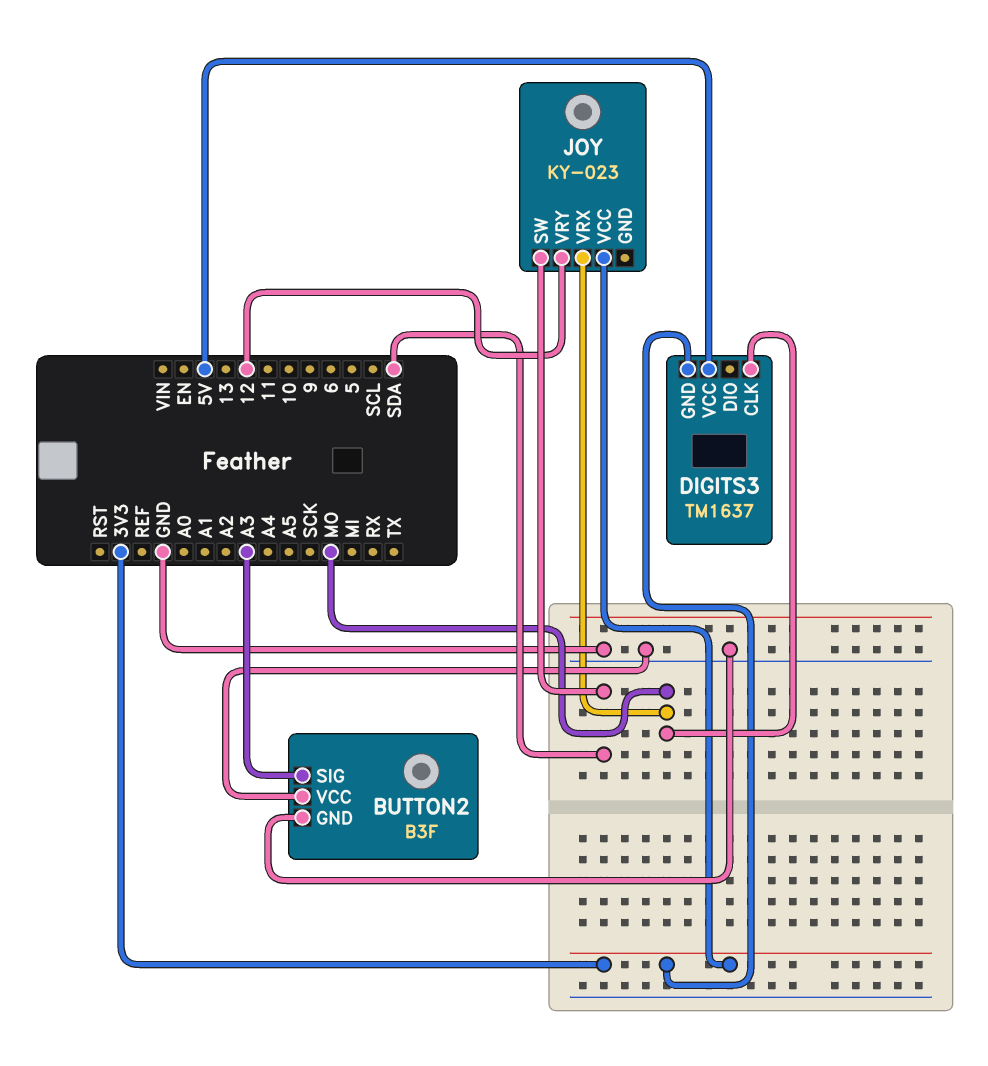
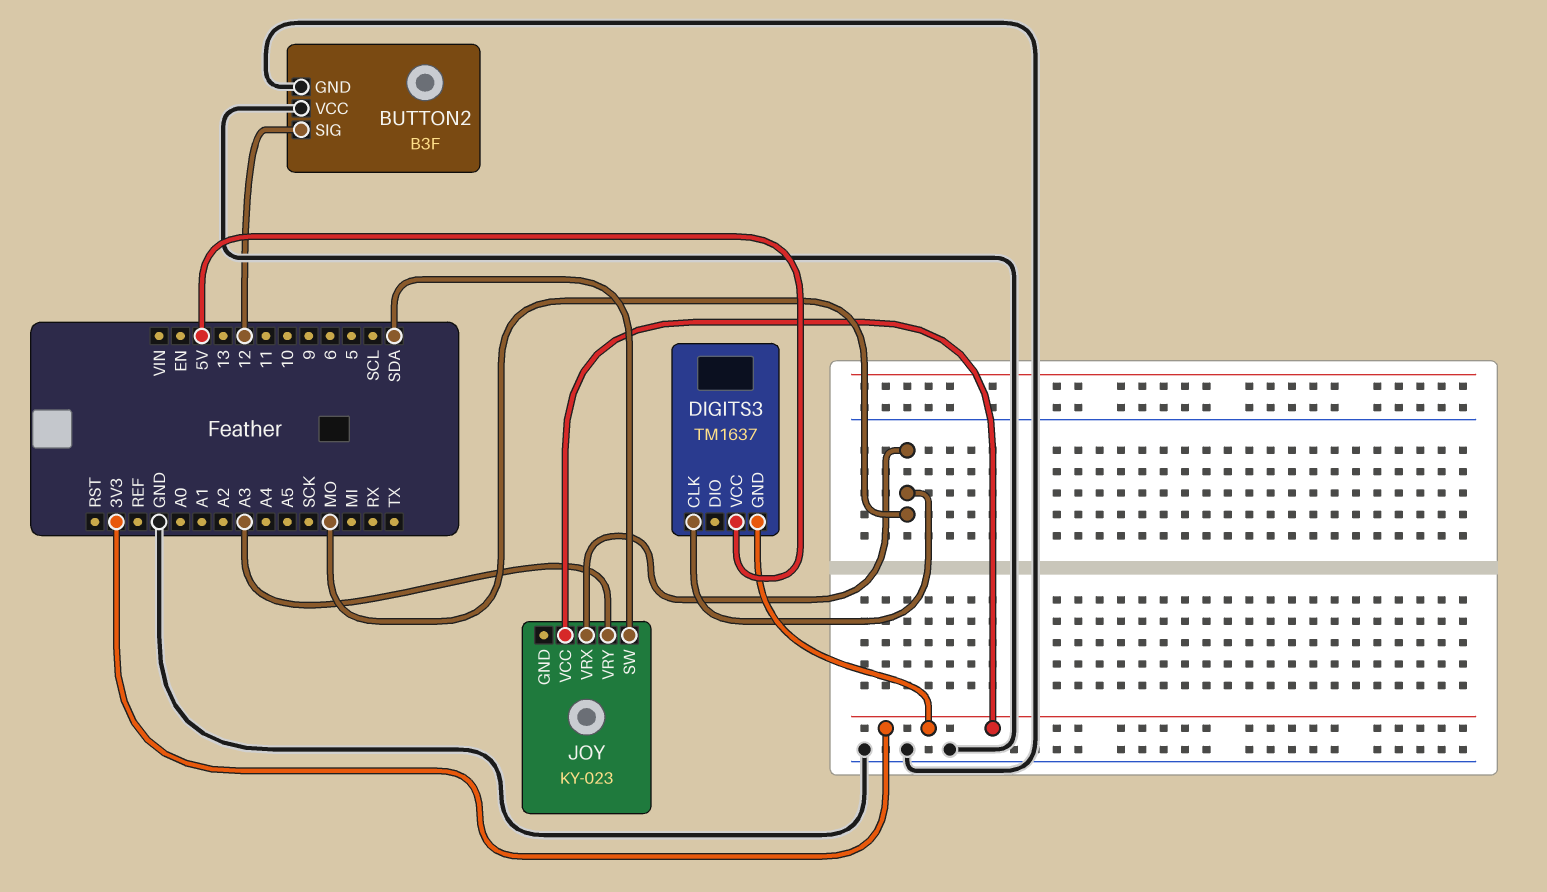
BUTTON2 pin SIG: A3 -> 12
JOY pin VRY: 12 -> A3

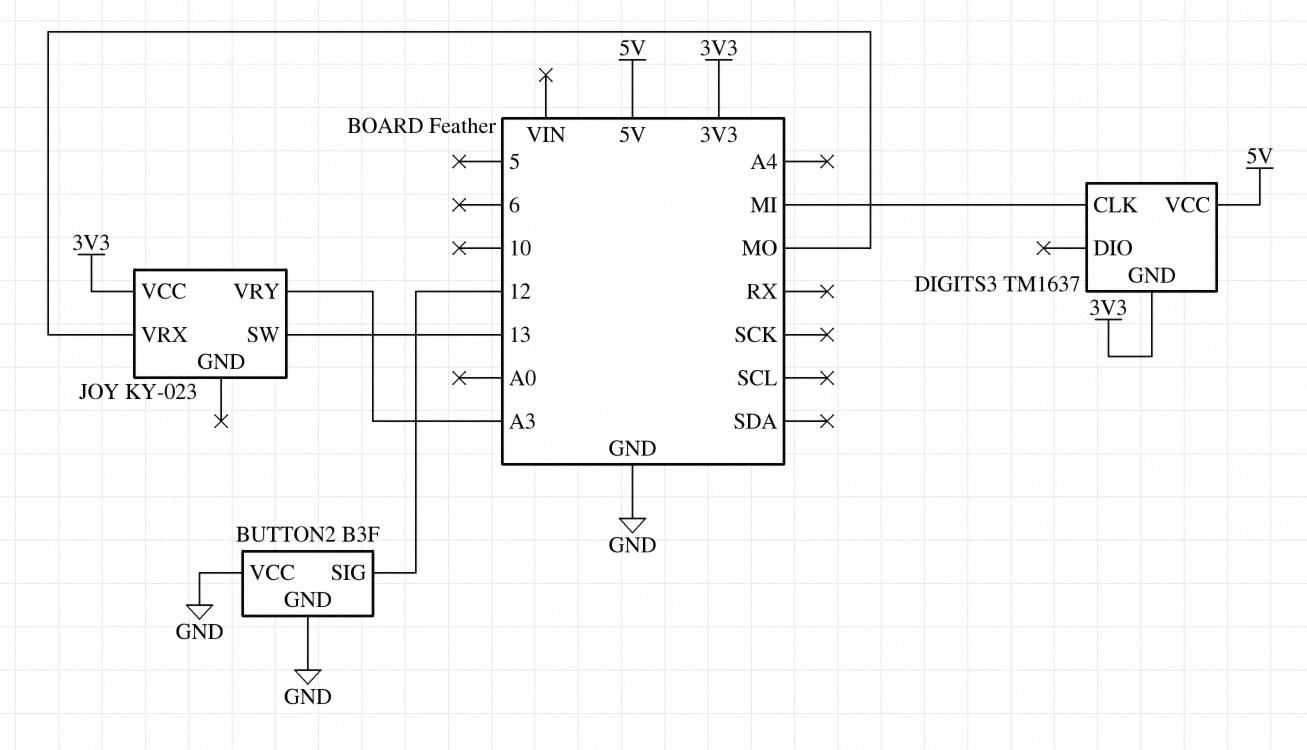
DIGITS3 pin CLK: MO -> MI
JOY pin SW: SDA -> 13

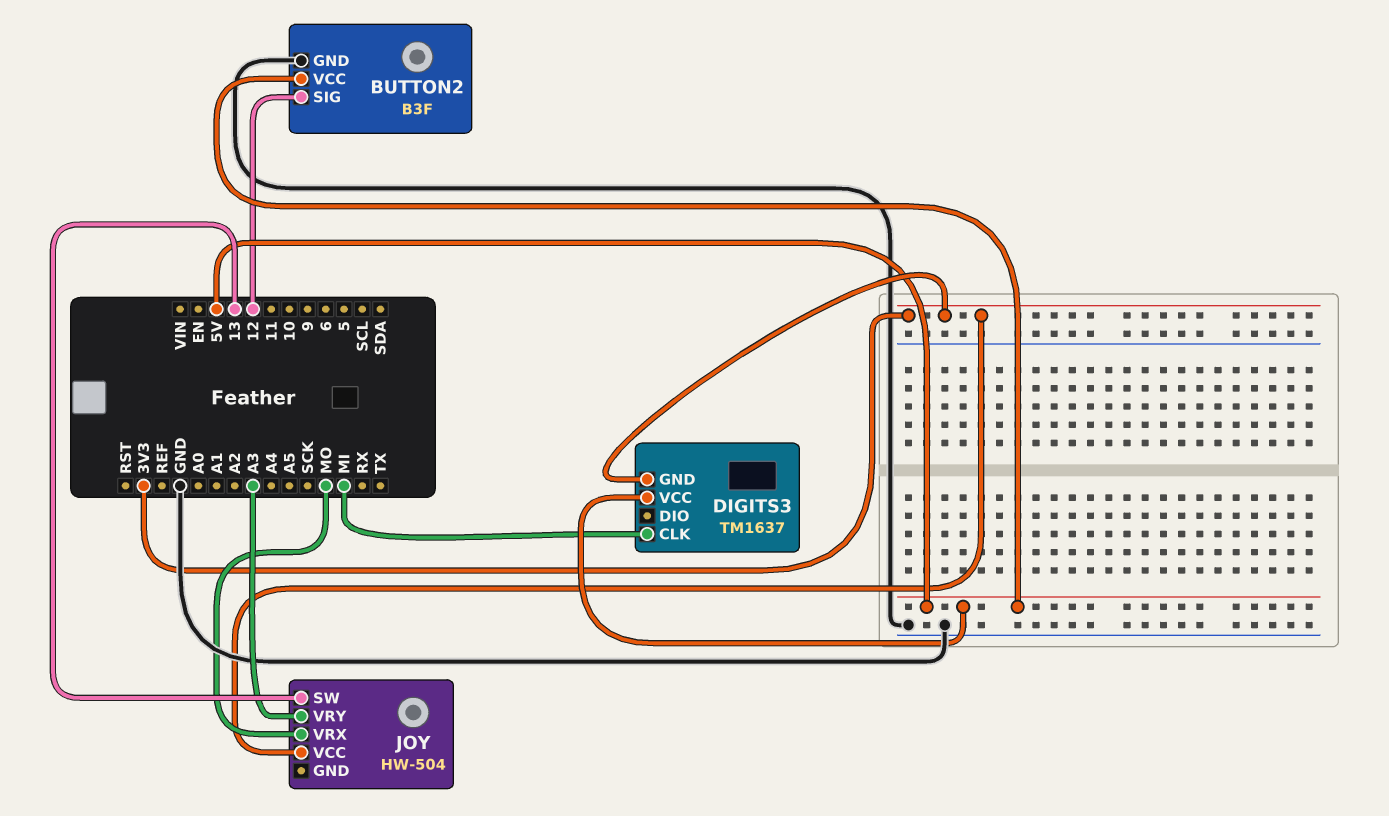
BUTTON2 pin VCC: GND -> 5V
JOY: KY-023 -> HW-504

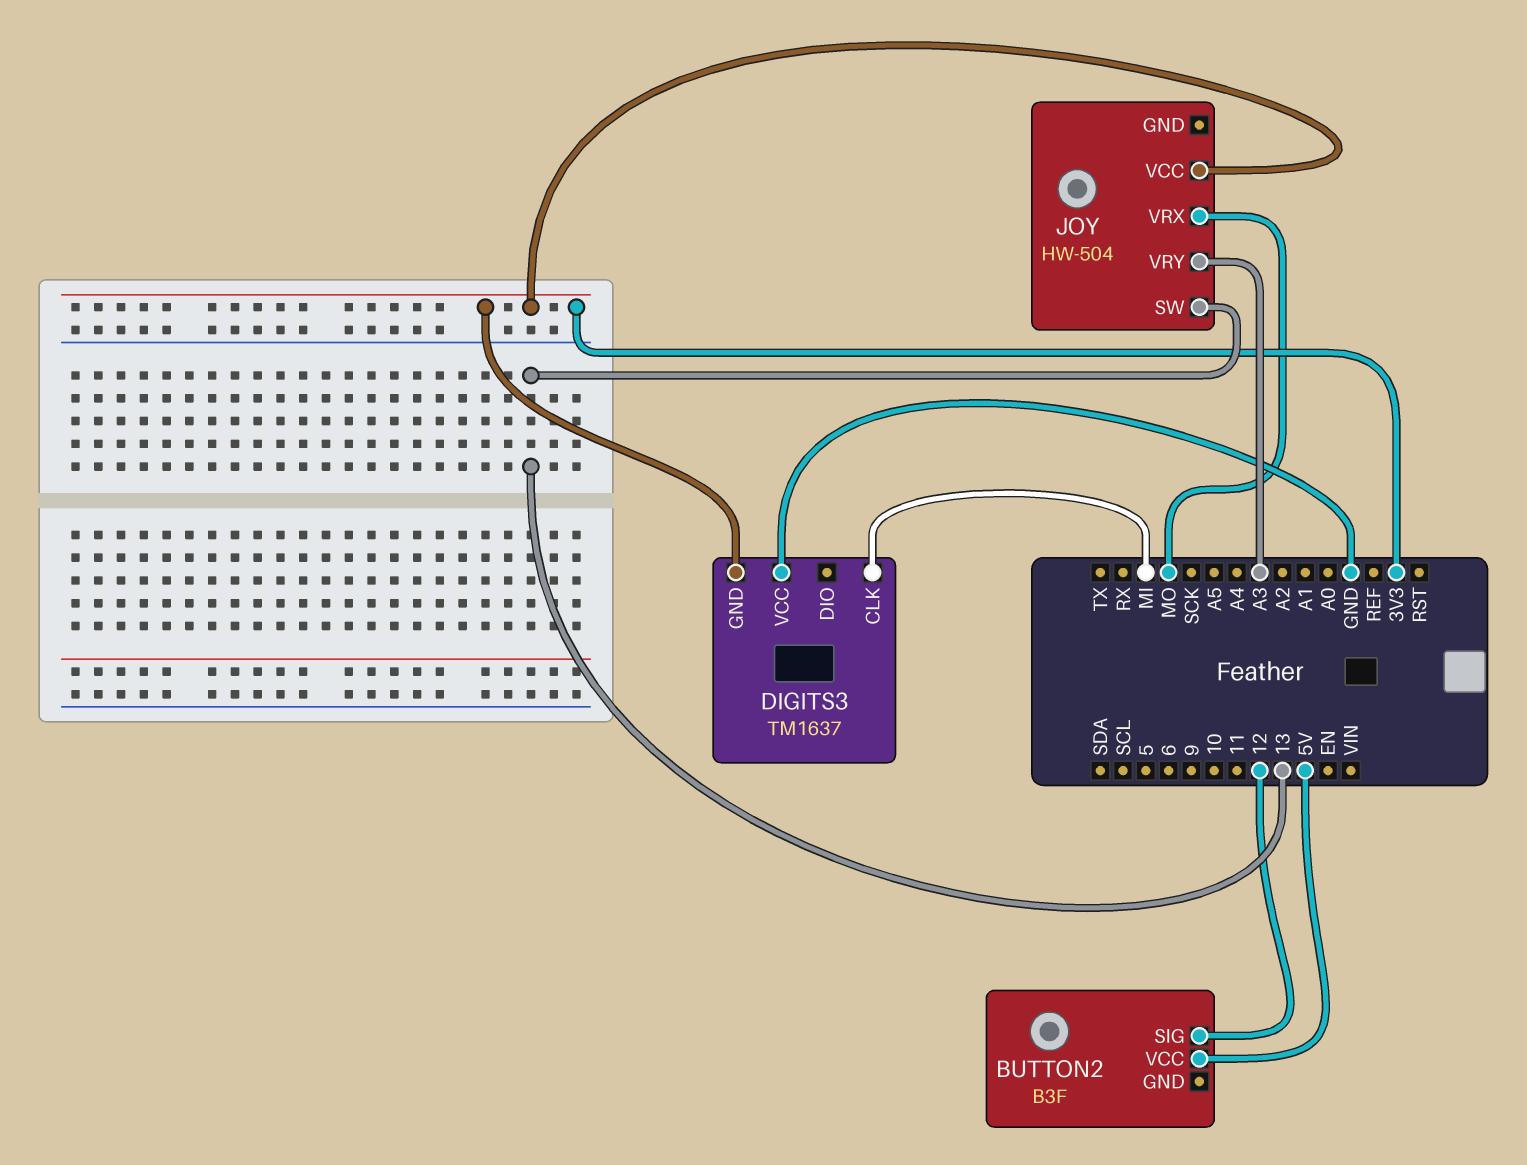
BUTTON2 pin GND: GND -> none
DIGITS3 pin VCC: 5V -> GND

